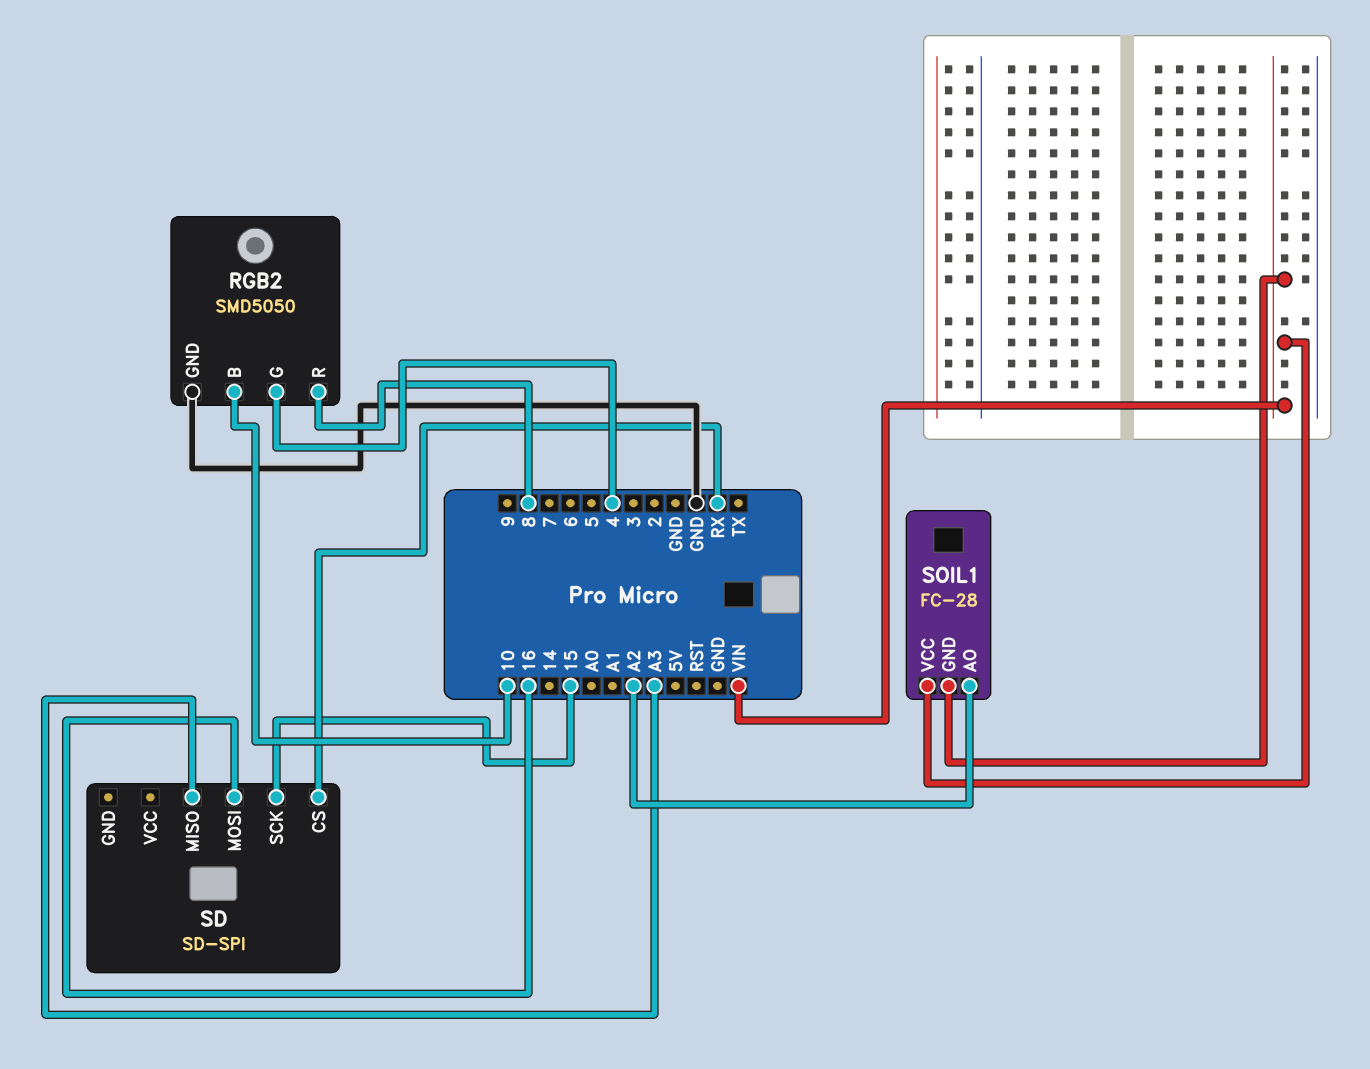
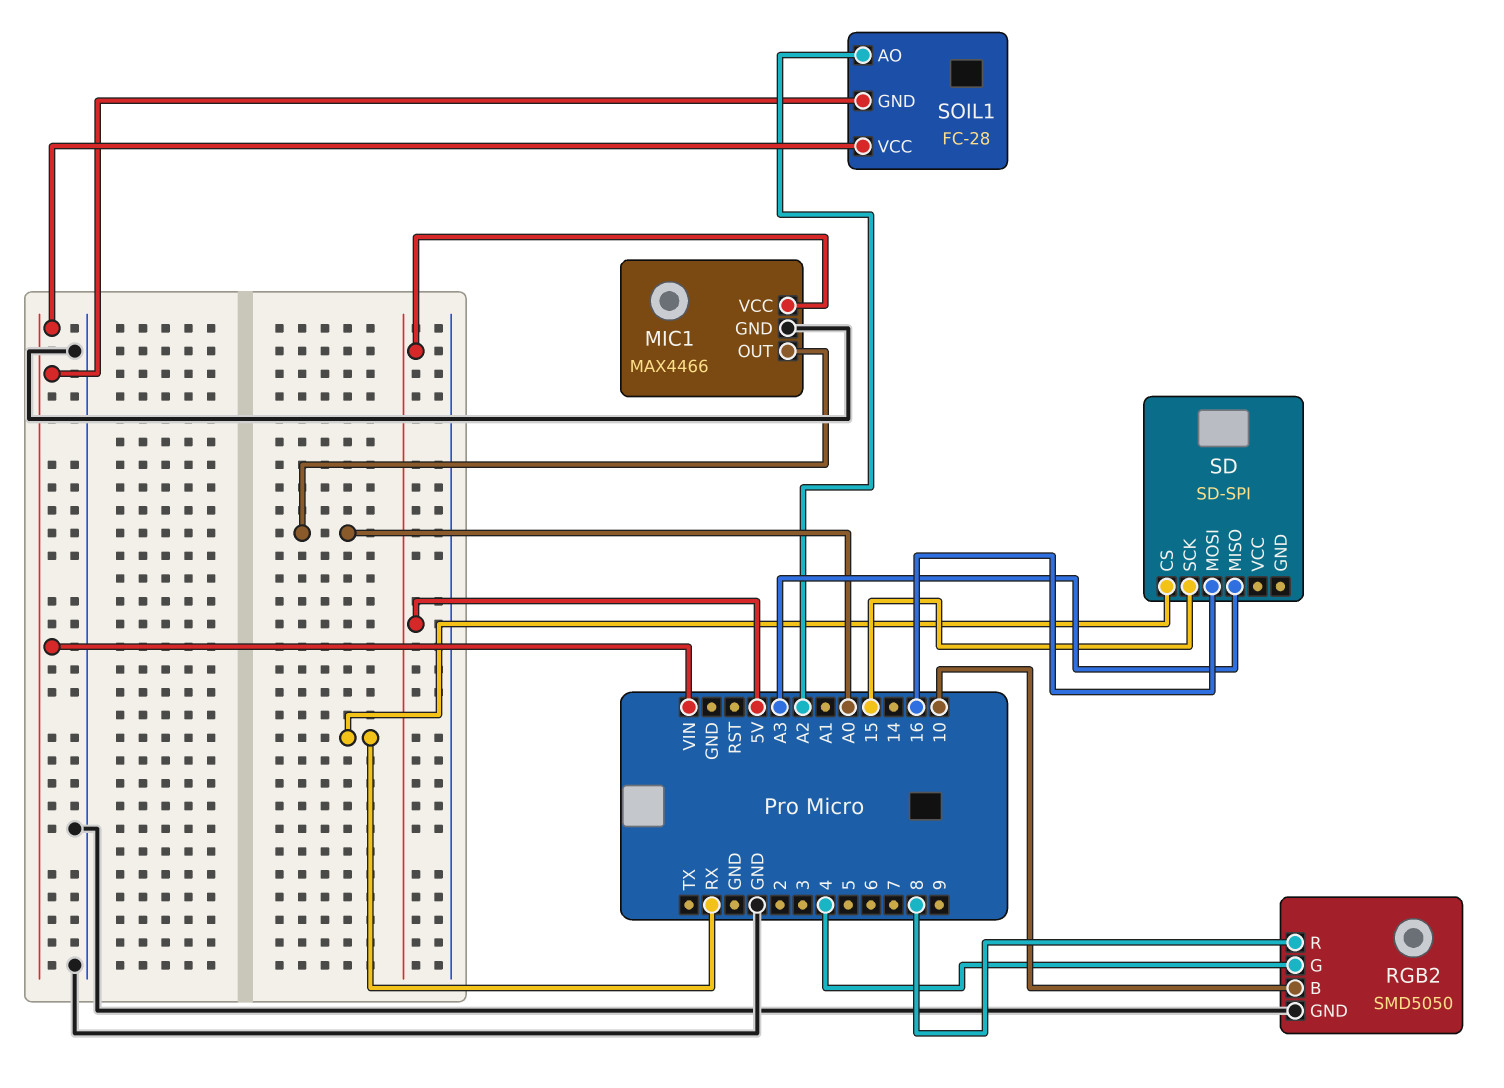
MIC1: none -> MAX4466
MIC1 pin GND: none -> GND
MIC1 pin OUT: none -> A0
MIC1 pin VCC: none -> 5V

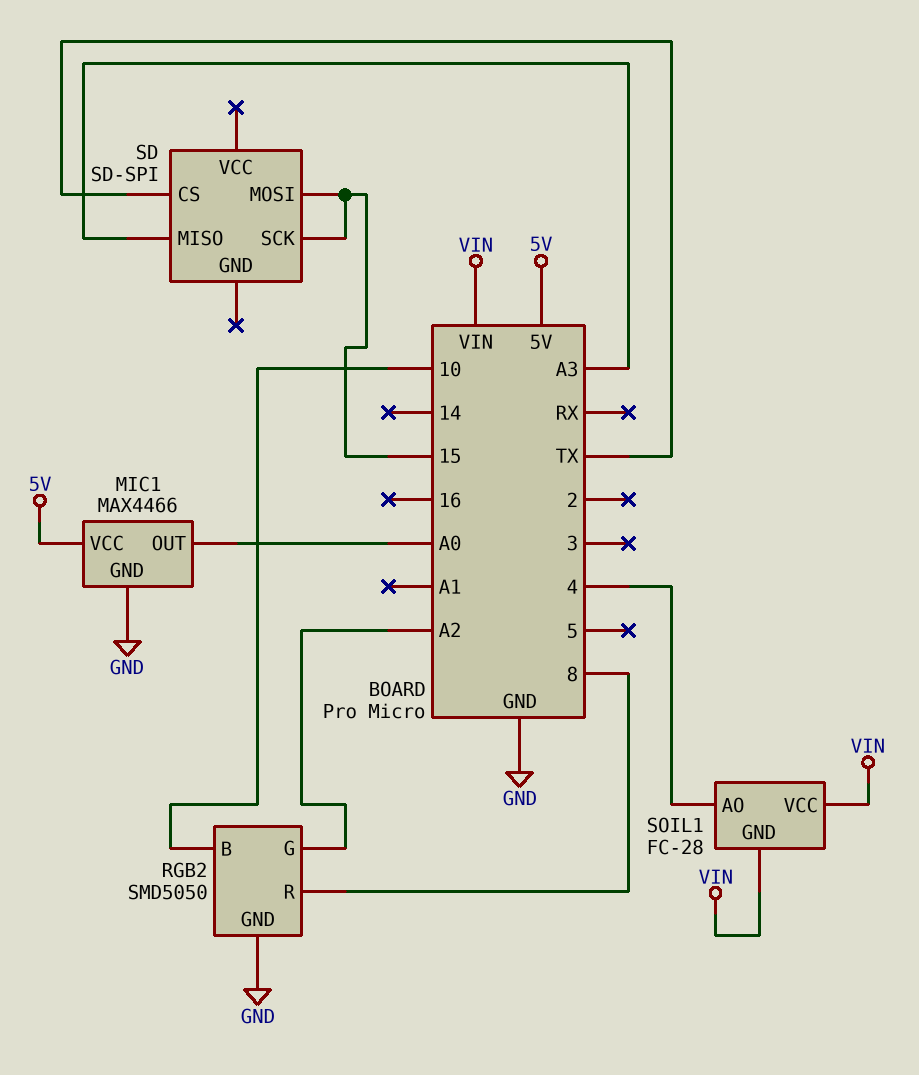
RGB2 pin G: 4 -> A2
SD pin CS: RX -> TX
SD pin MOSI: 16 -> 15
SOIL1 pin AO: A2 -> 4

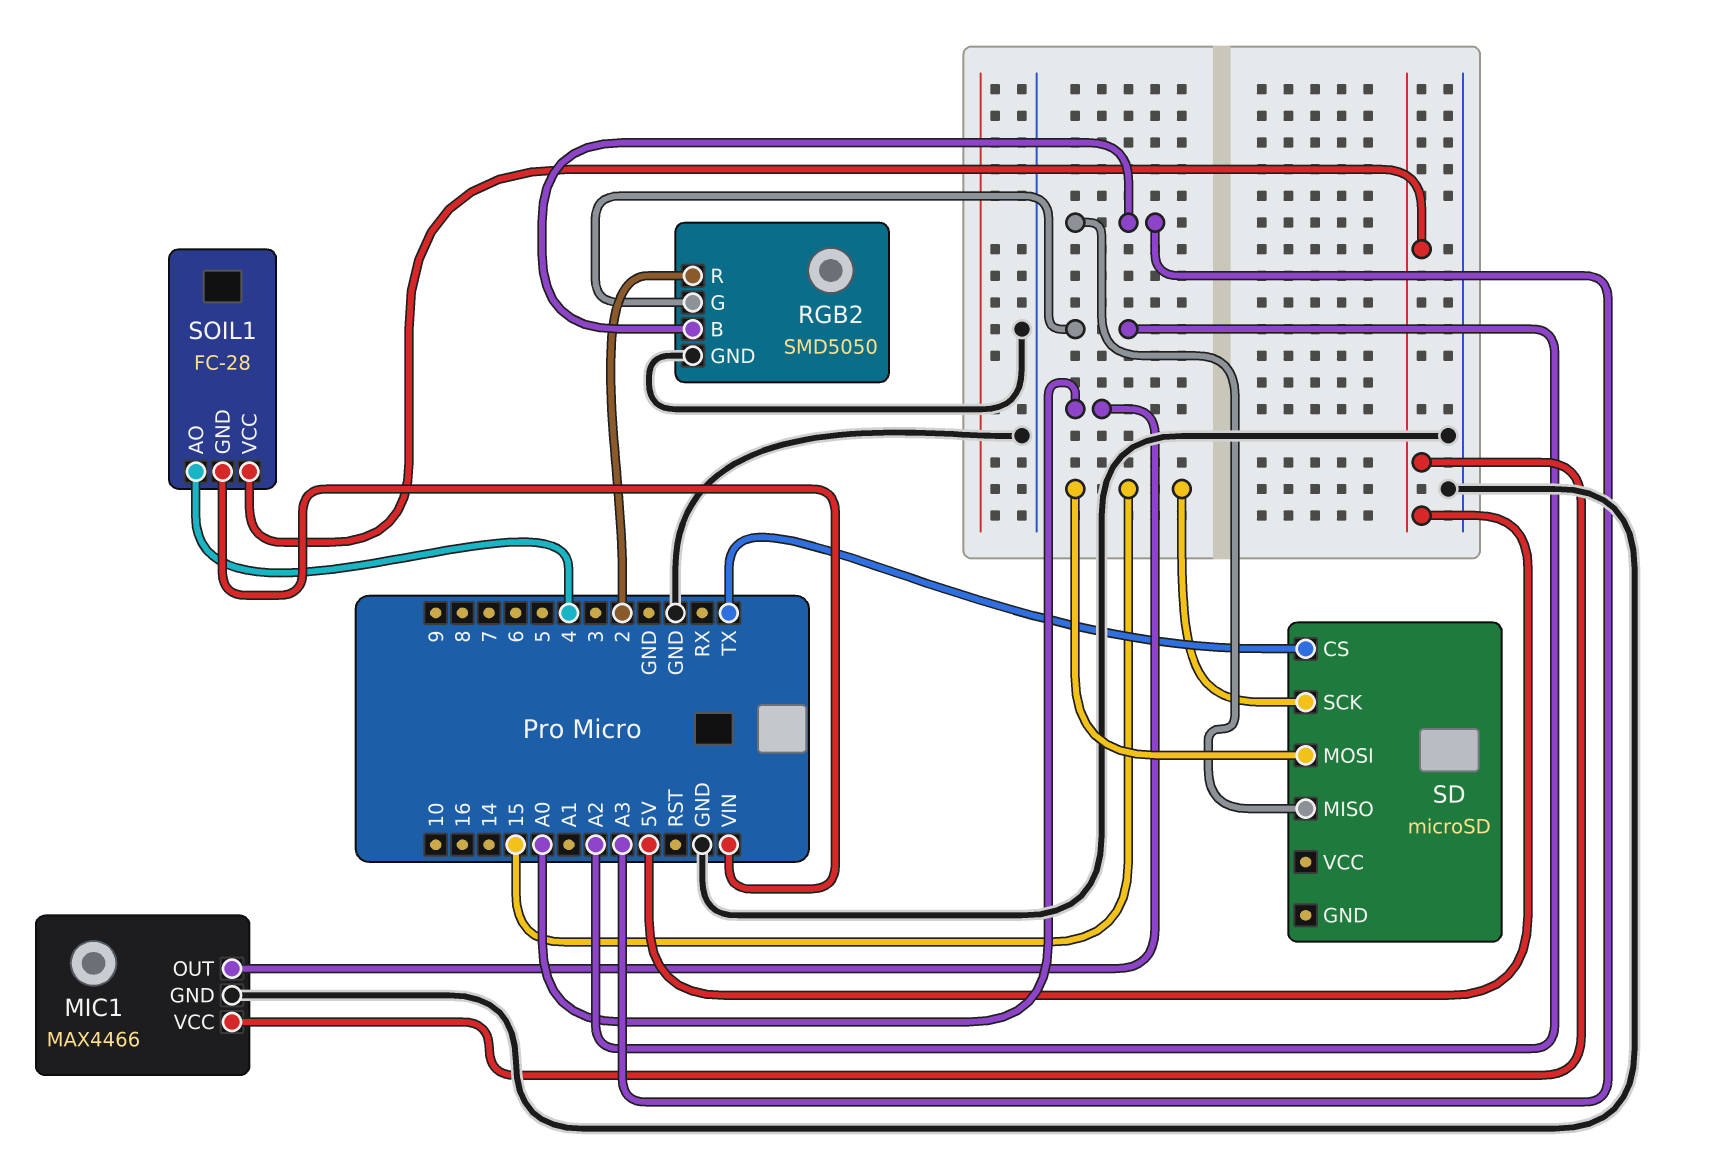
RGB2 pin B: 10 -> A3
RGB2 pin R: 8 -> 2
SD: SD-SPI -> microSD
SOIL1 pin VCC: VIN -> 5V

